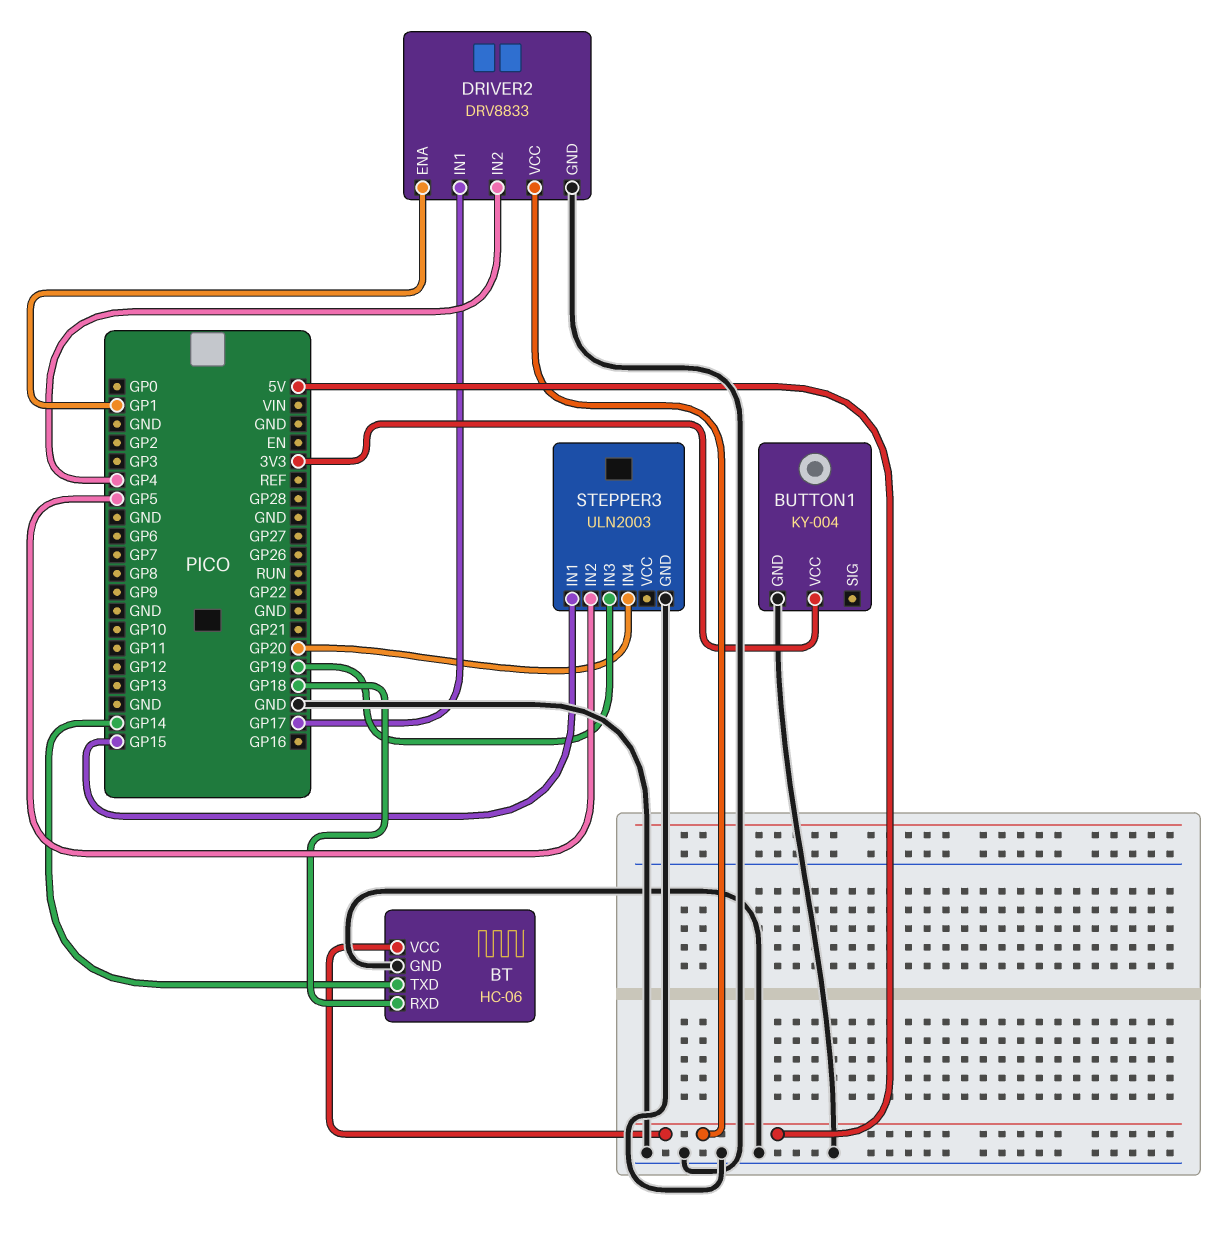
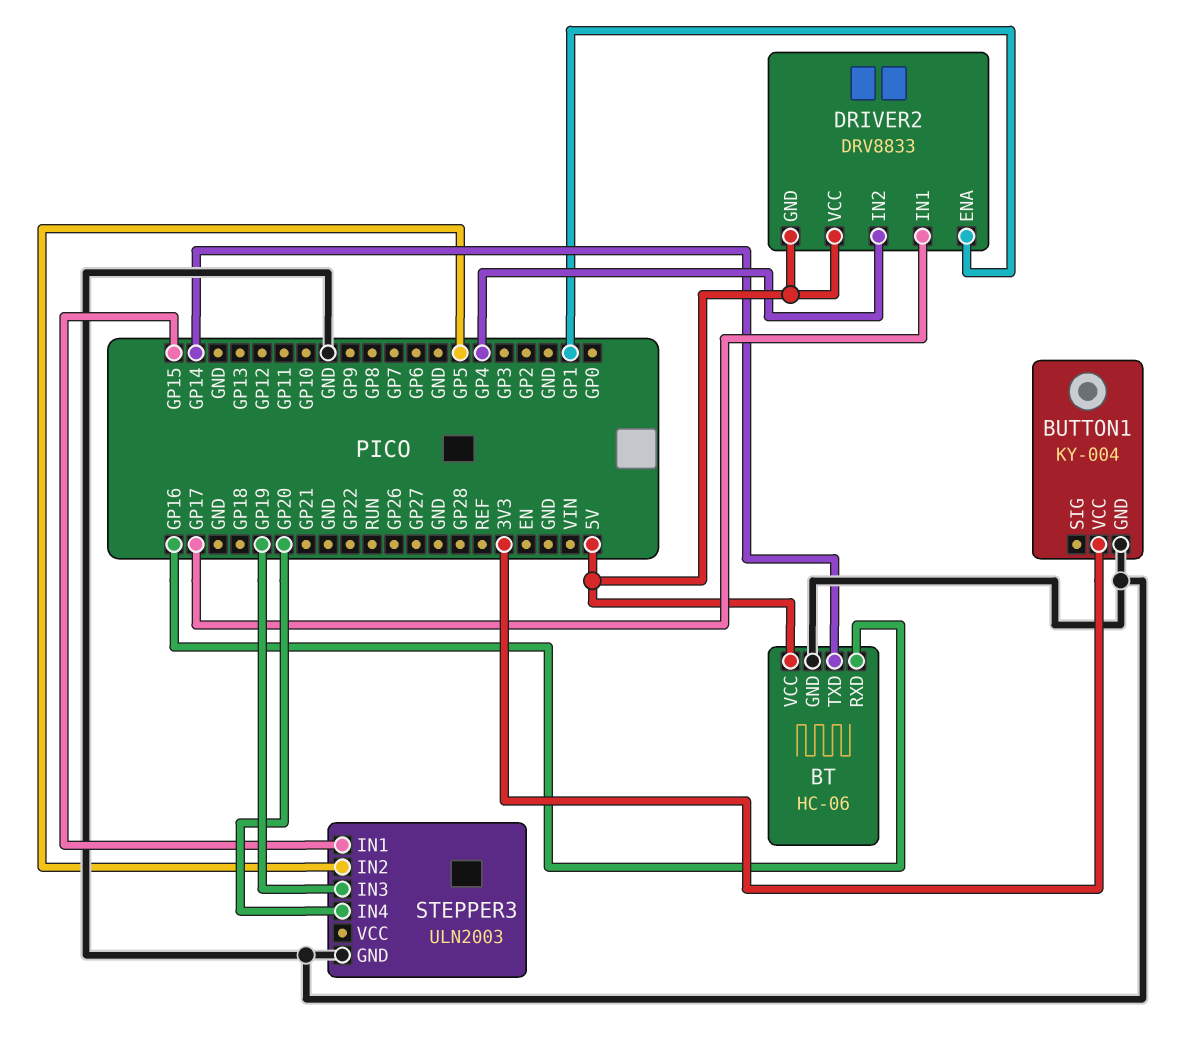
BT pin RXD: GP18 -> GP16
DRIVER2 pin GND: GND -> 5V

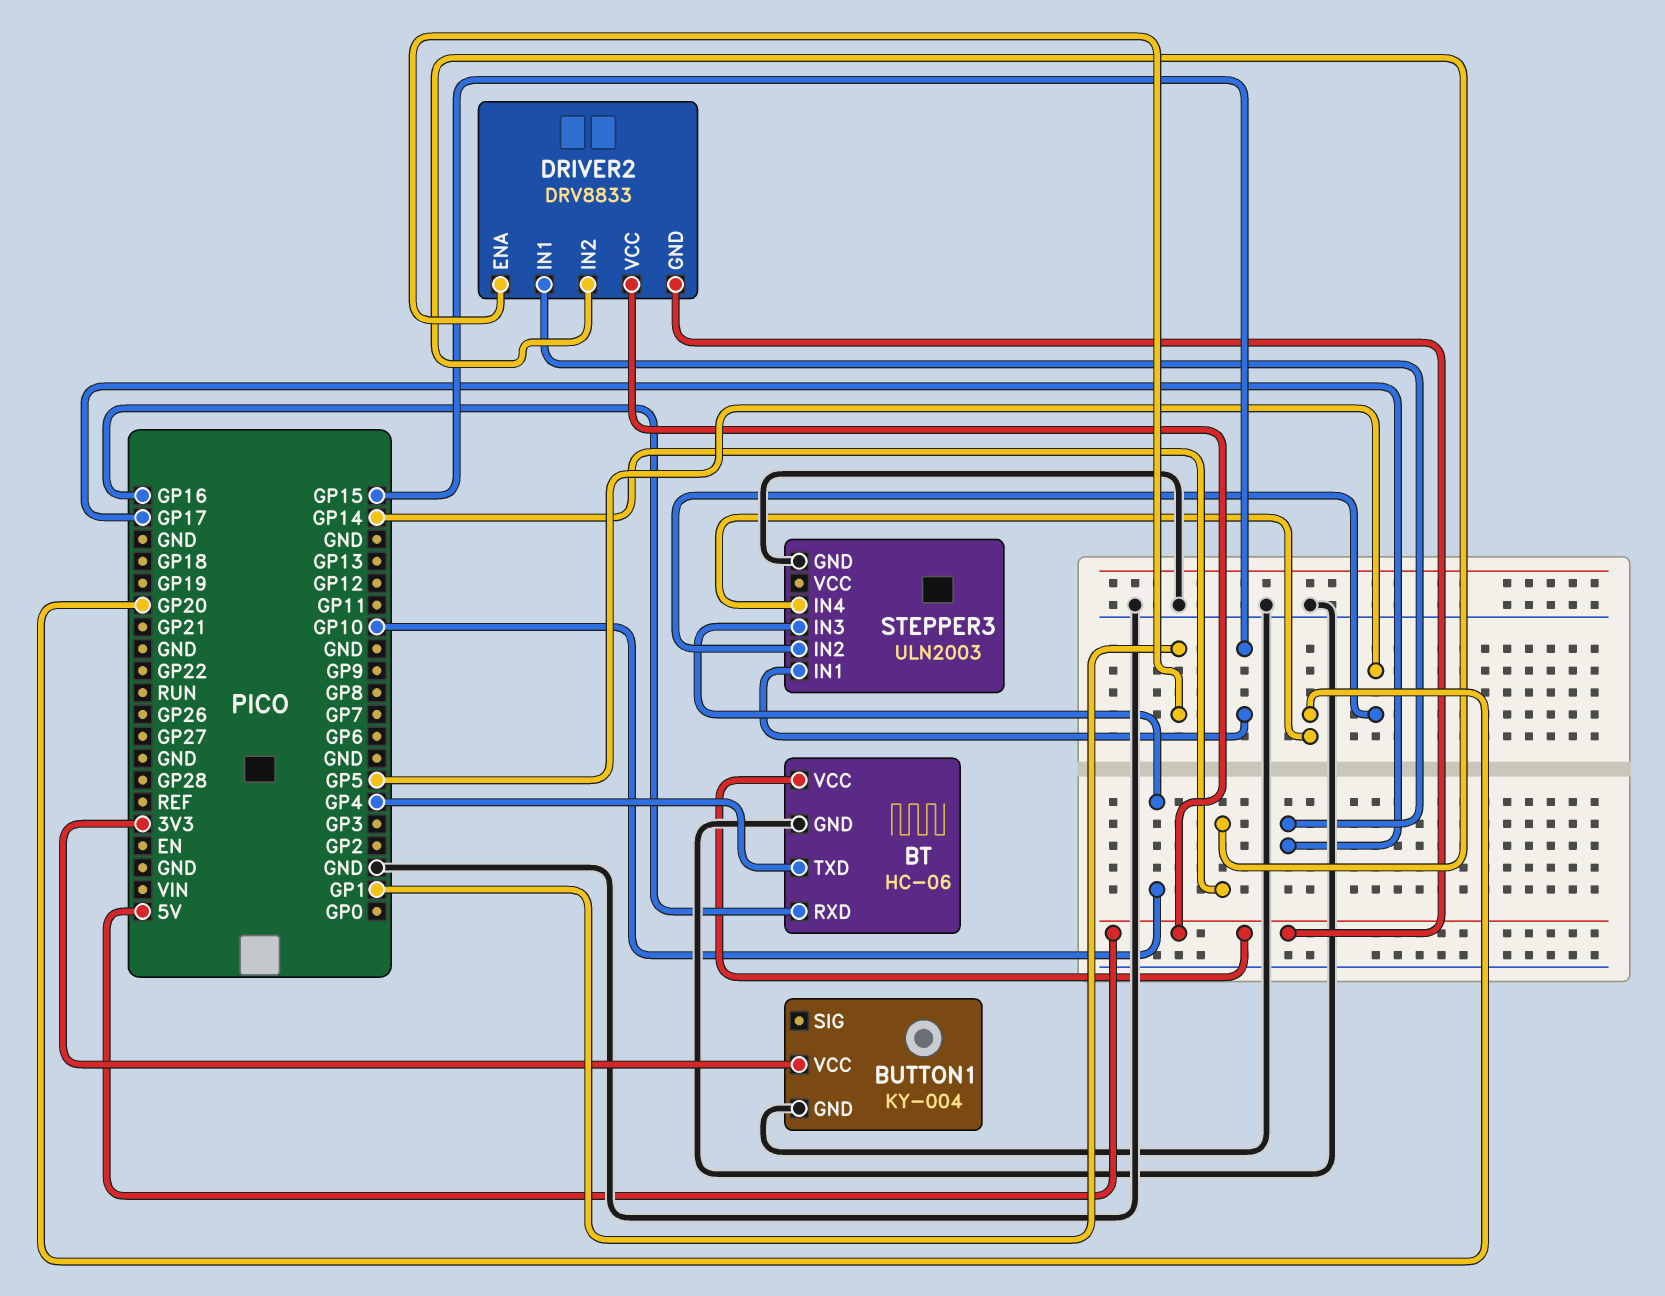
BT pin TXD: GP14 -> GP4
DRIVER2 pin IN2: GP4 -> GP14
STEPPER3 pin IN3: GP19 -> GP10

